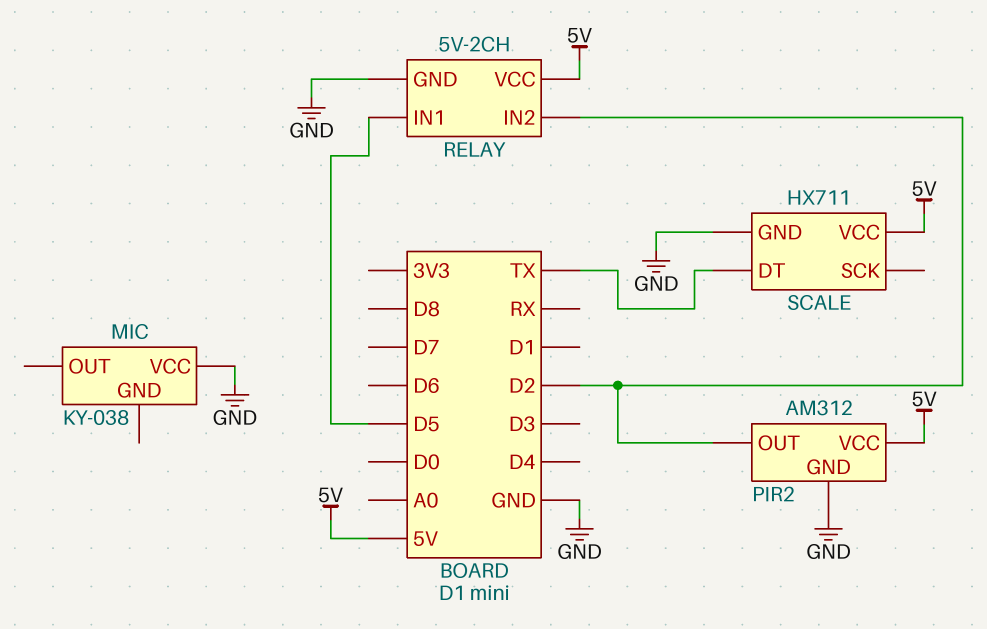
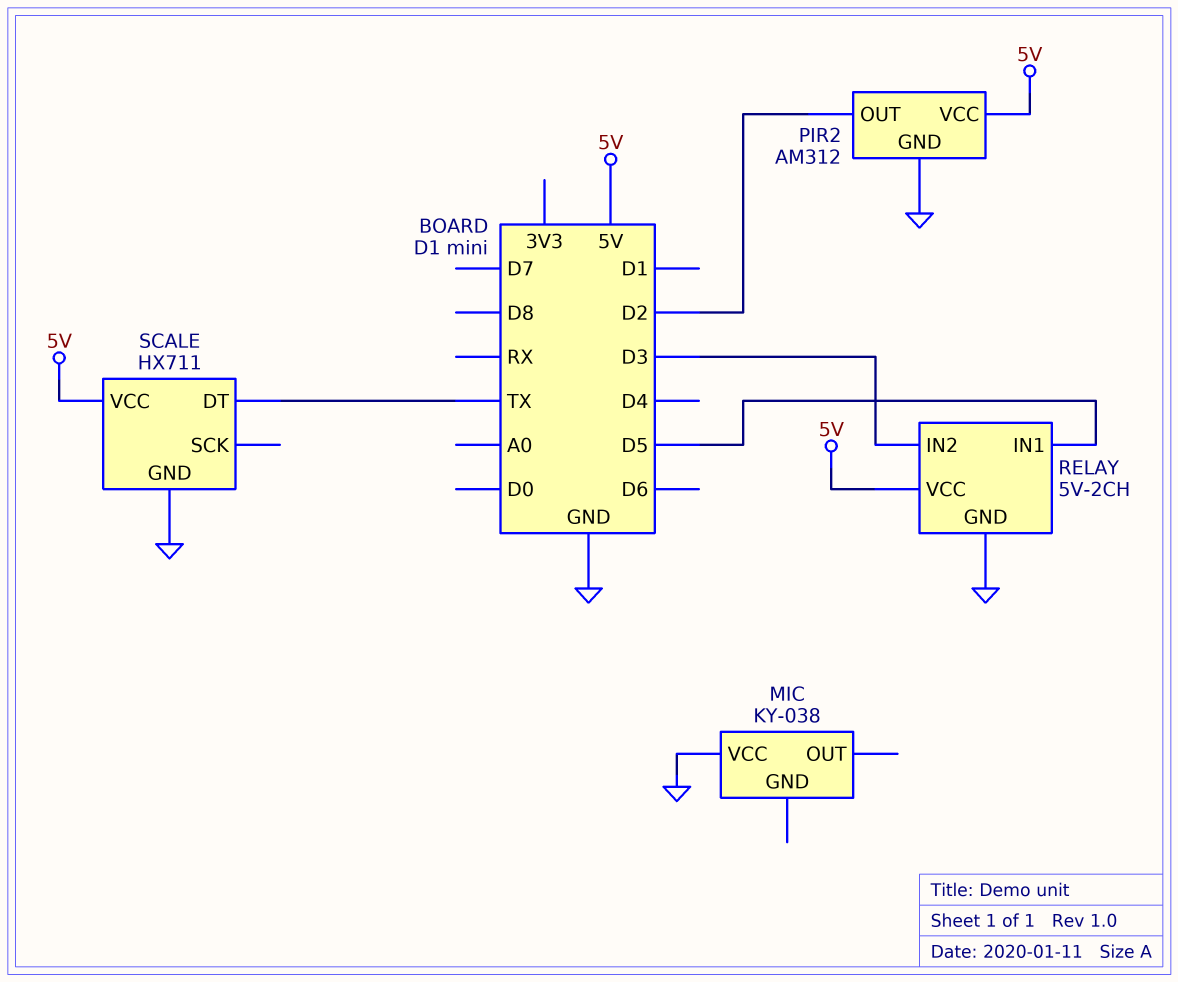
RELAY pin IN2: D2 -> D3

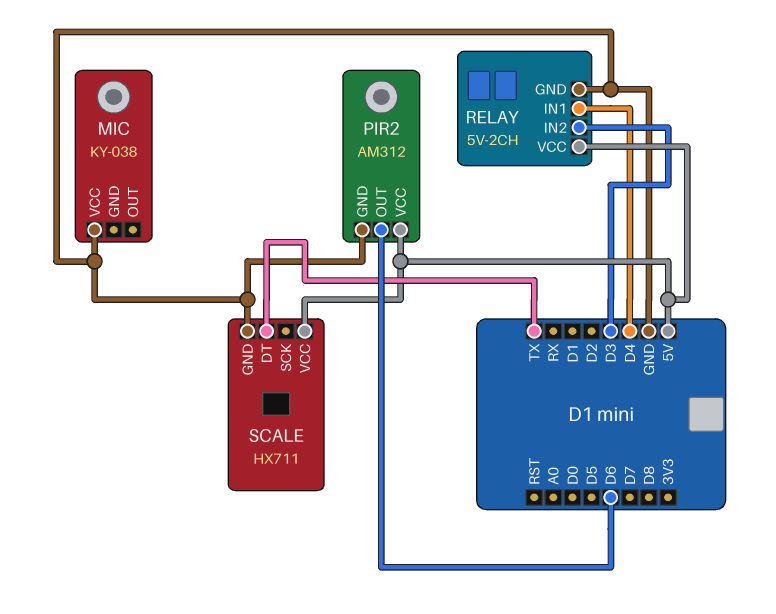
PIR2 pin OUT: D2 -> D6
RELAY pin IN1: D5 -> D4

